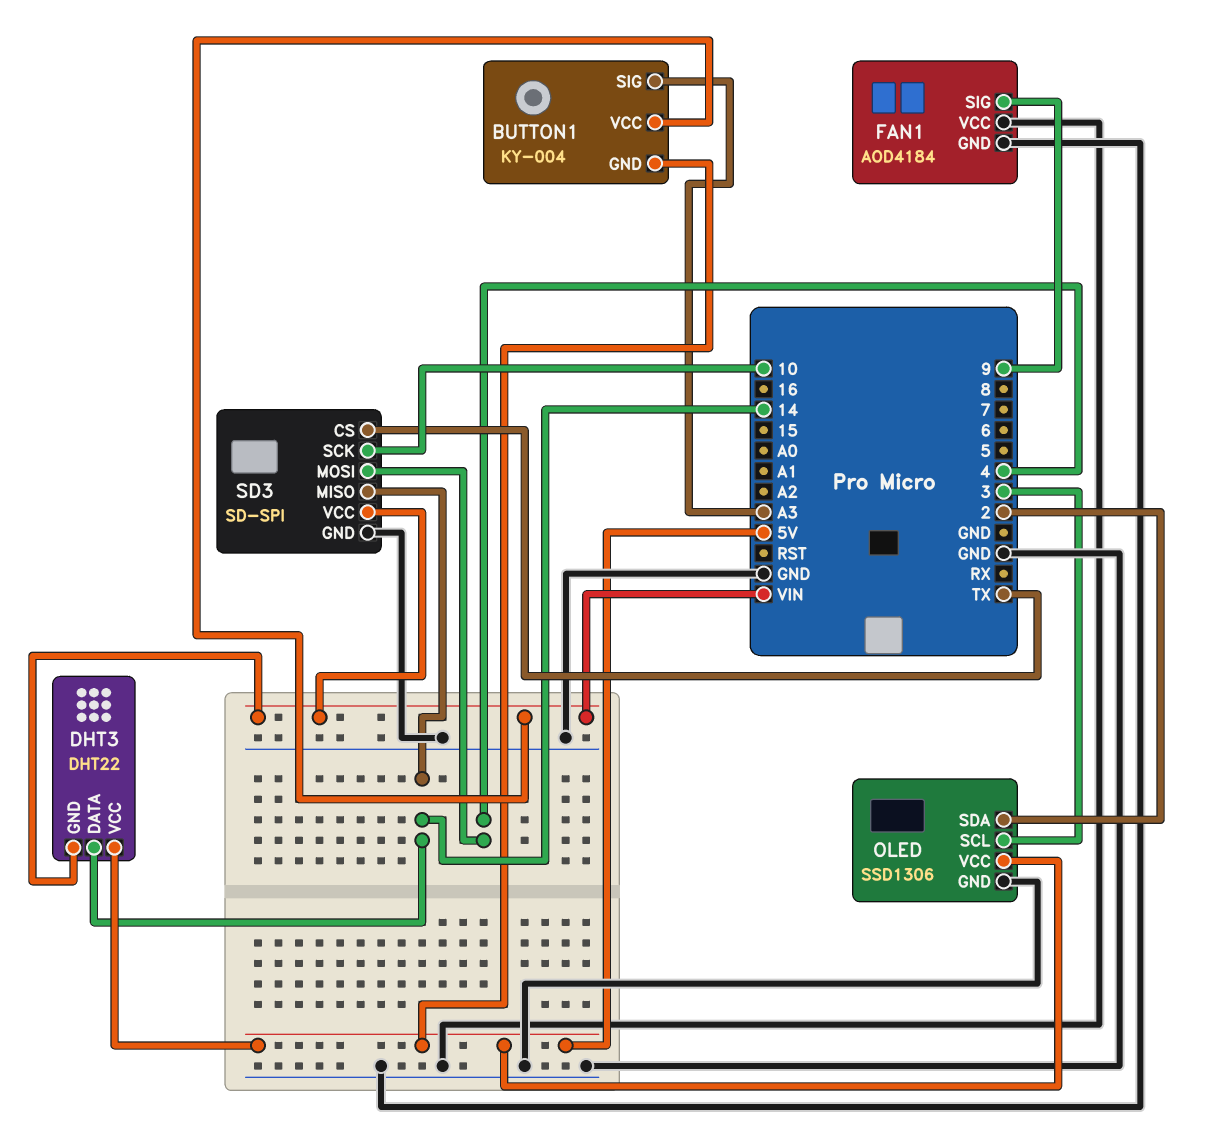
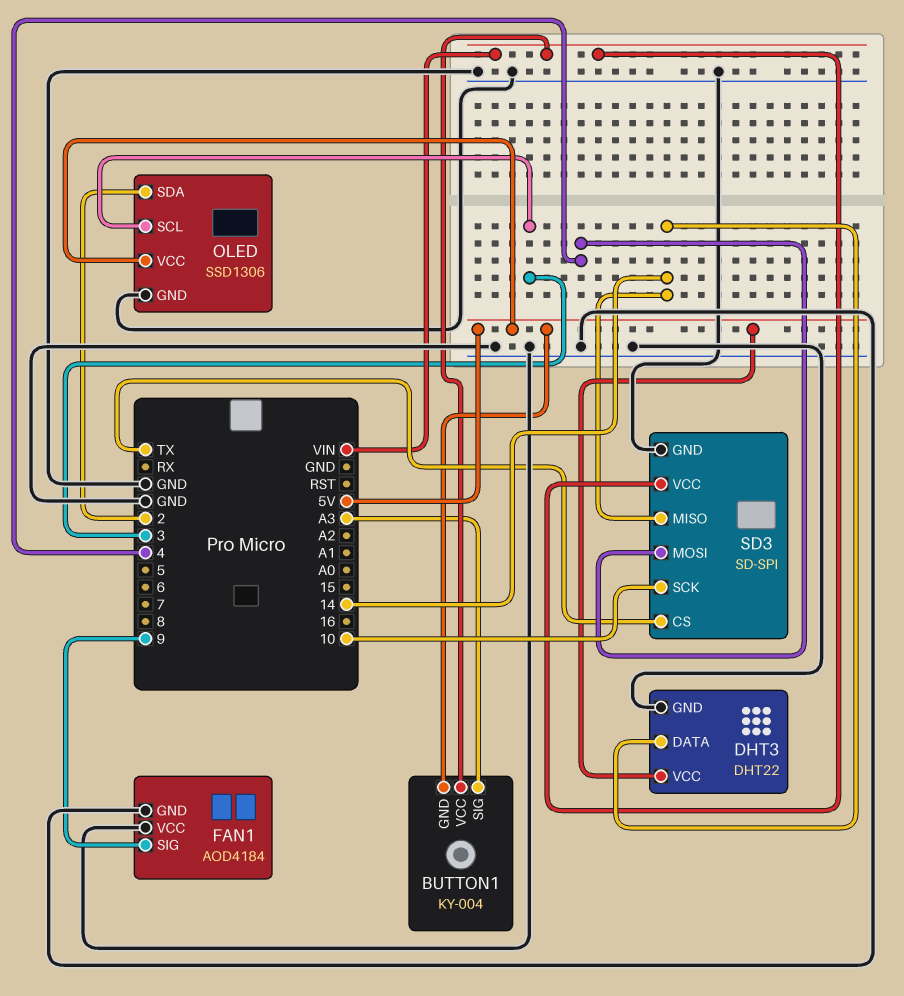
DHT3 pin GND: VIN -> GND

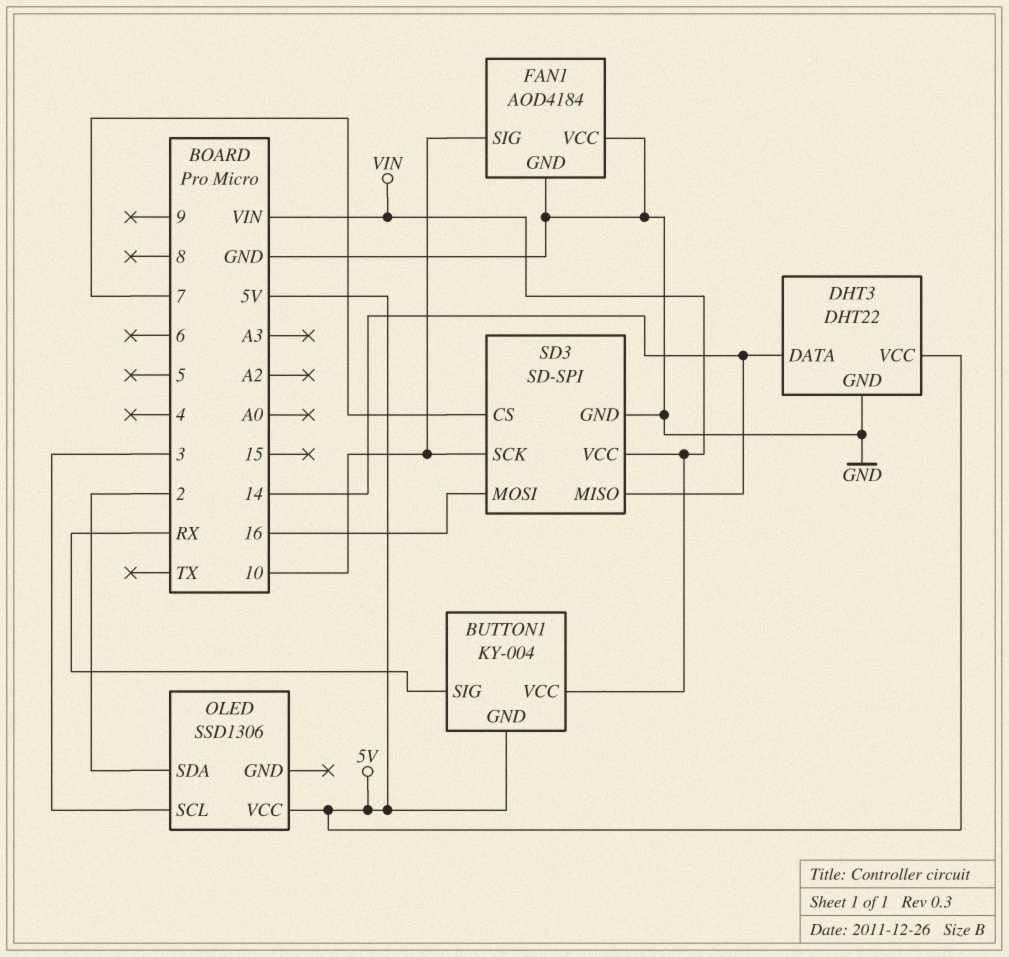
BUTTON1 pin SIG: A3 -> RX
FAN1 pin SIG: 9 -> 10
OLED pin GND: GND -> none
SD3 pin CS: TX -> 7
SD3 pin MOSI: 4 -> 16

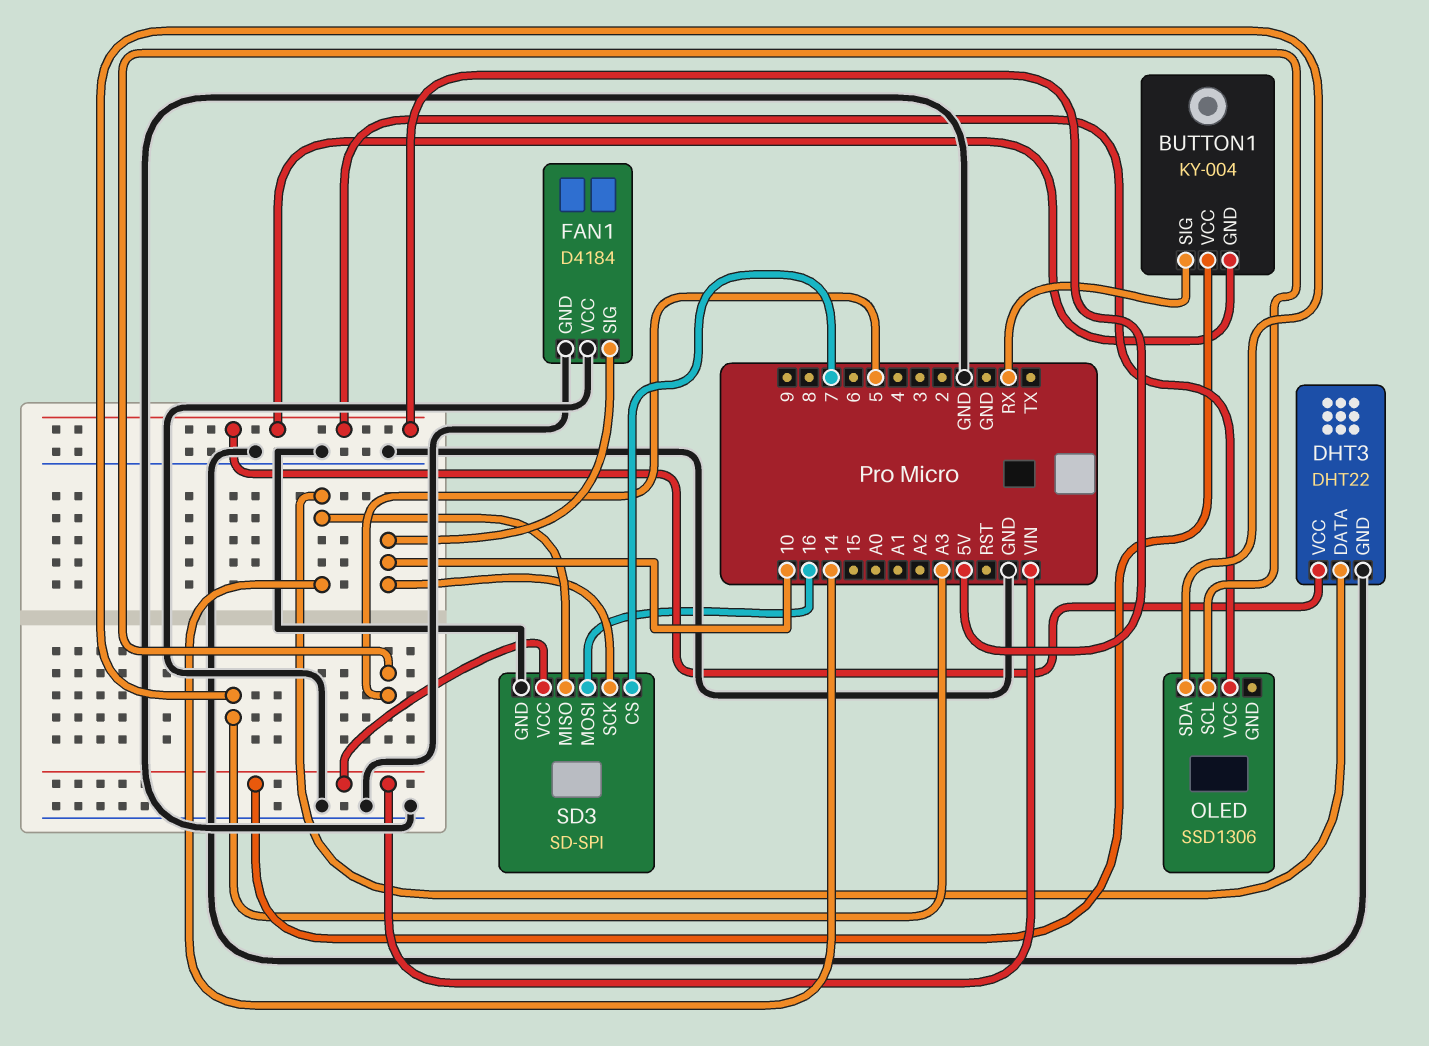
FAN1: AOD4184 -> D4184
OLED pin SCL: 3 -> 5
OLED pin SDA: 2 -> A3

